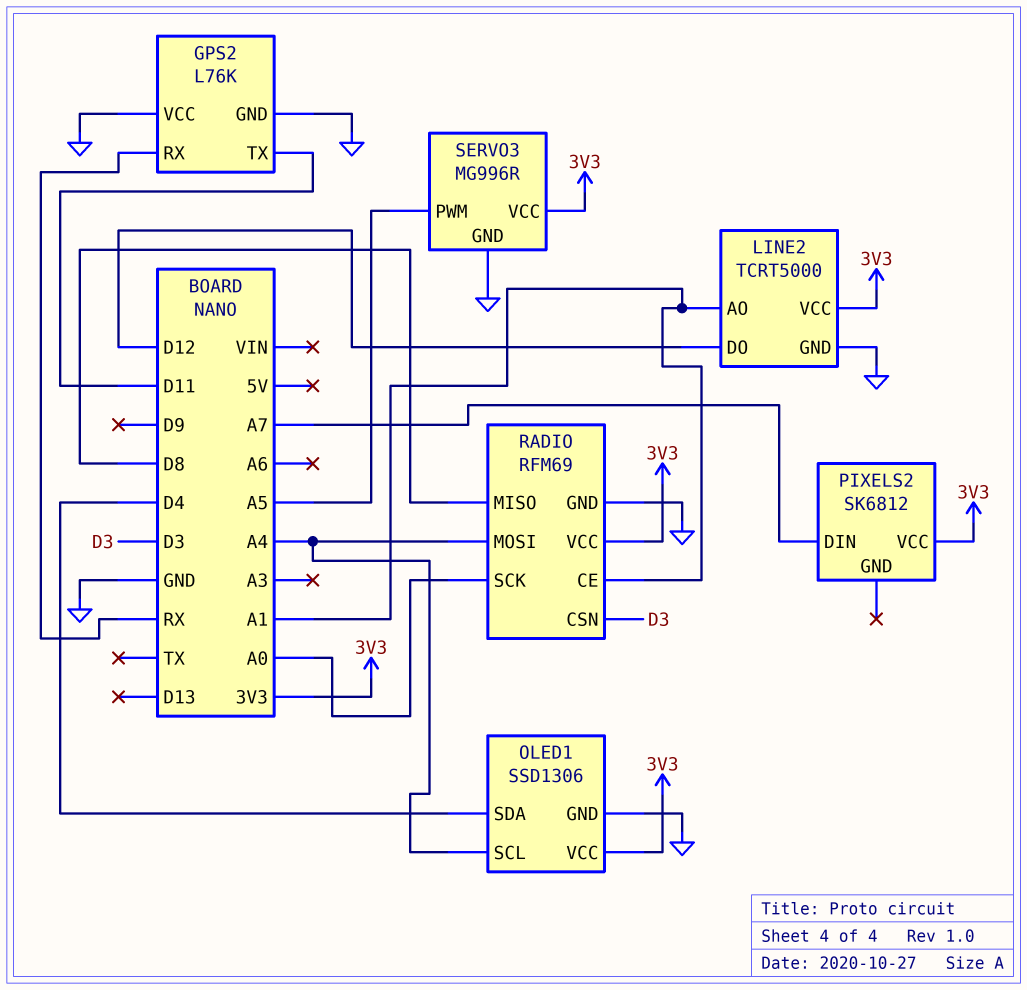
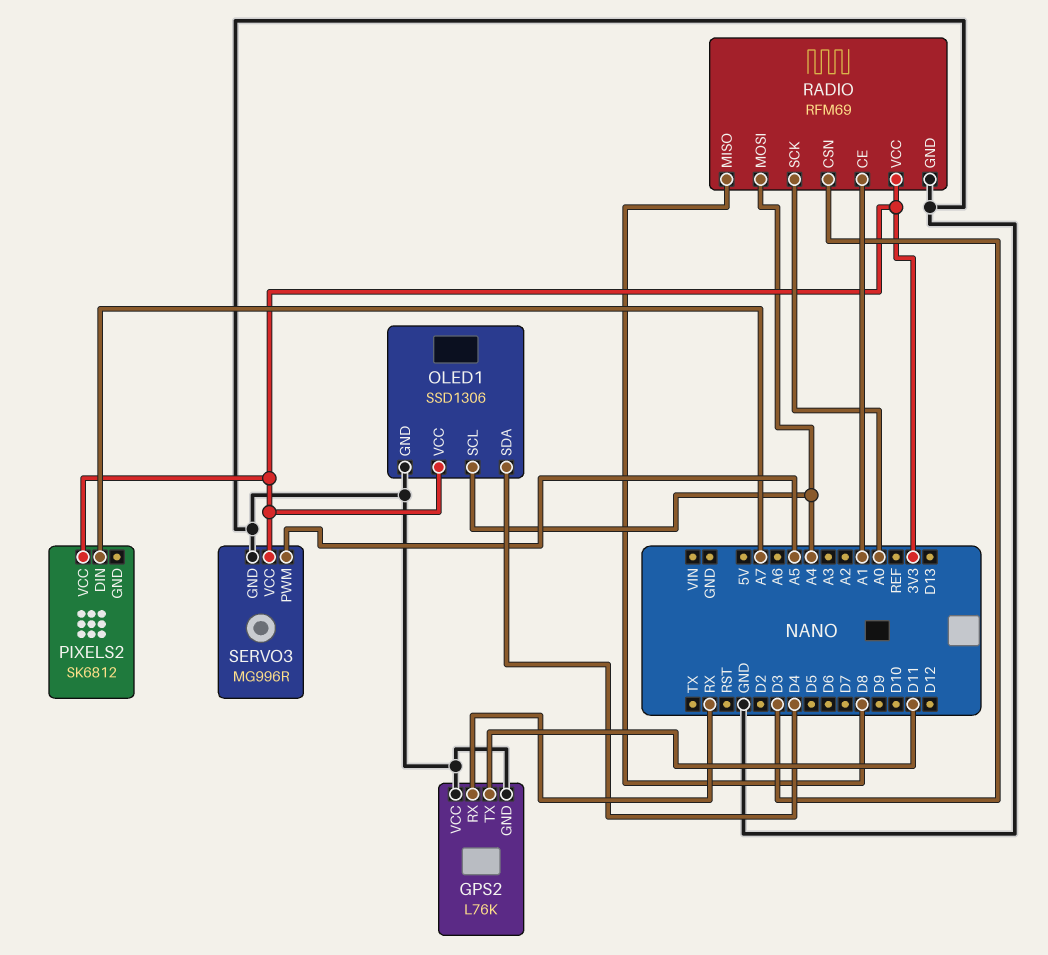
LINE2: TCRT5000 -> none
LINE2 pin AO: A1 -> none
LINE2 pin DO: D12 -> none
LINE2 pin GND: GND -> none
LINE2 pin VCC: 3V3 -> none

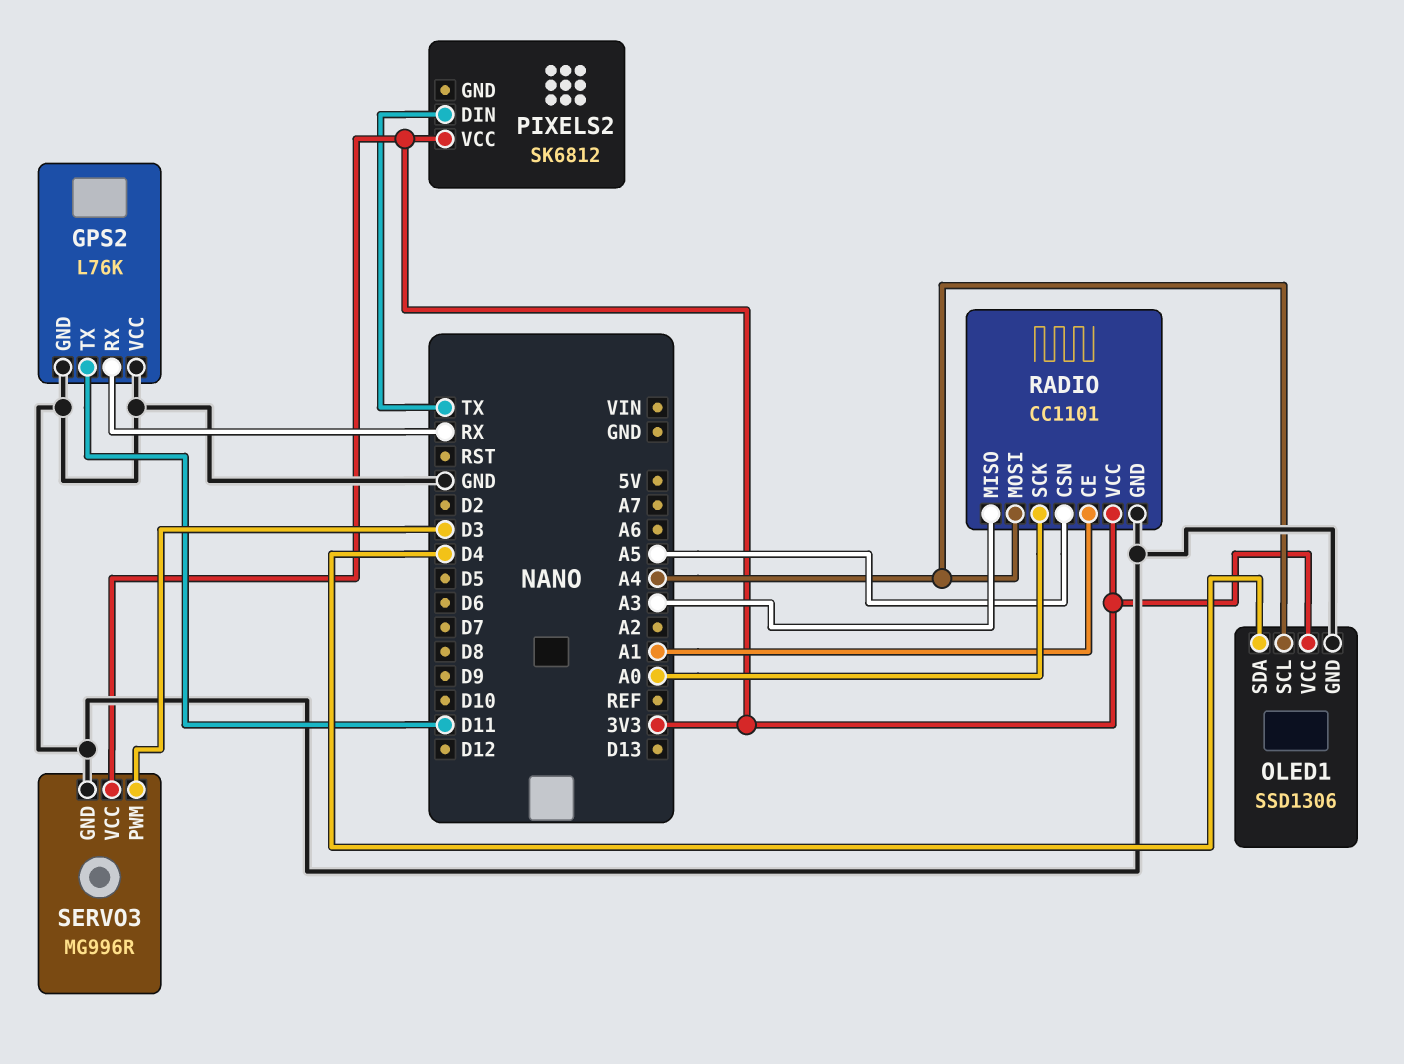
PIXELS2 pin DIN: A7 -> TX
RADIO: RFM69 -> CC1101
RADIO pin CSN: D3 -> A5
RADIO pin MISO: D8 -> A3
SERVO3 pin PWM: A5 -> D3

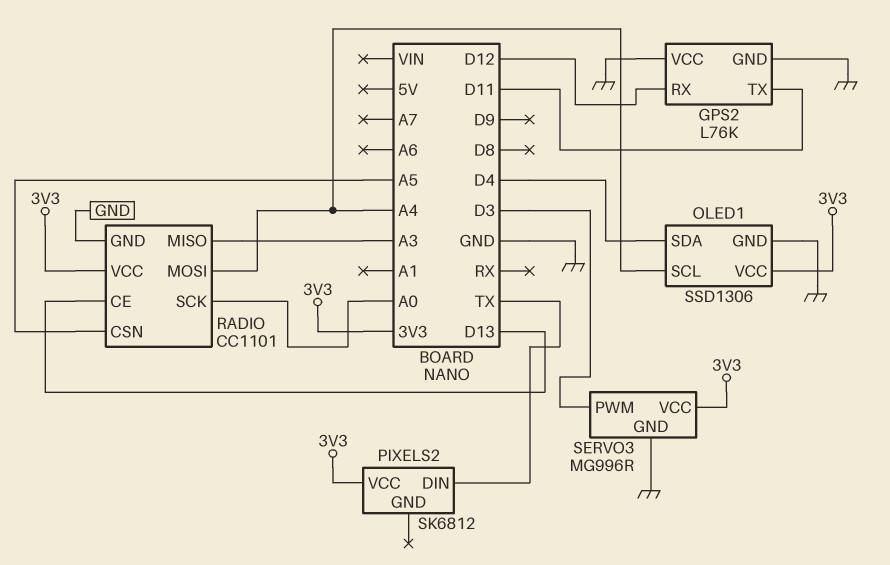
GPS2 pin RX: RX -> D12
RADIO pin CE: A1 -> D13

